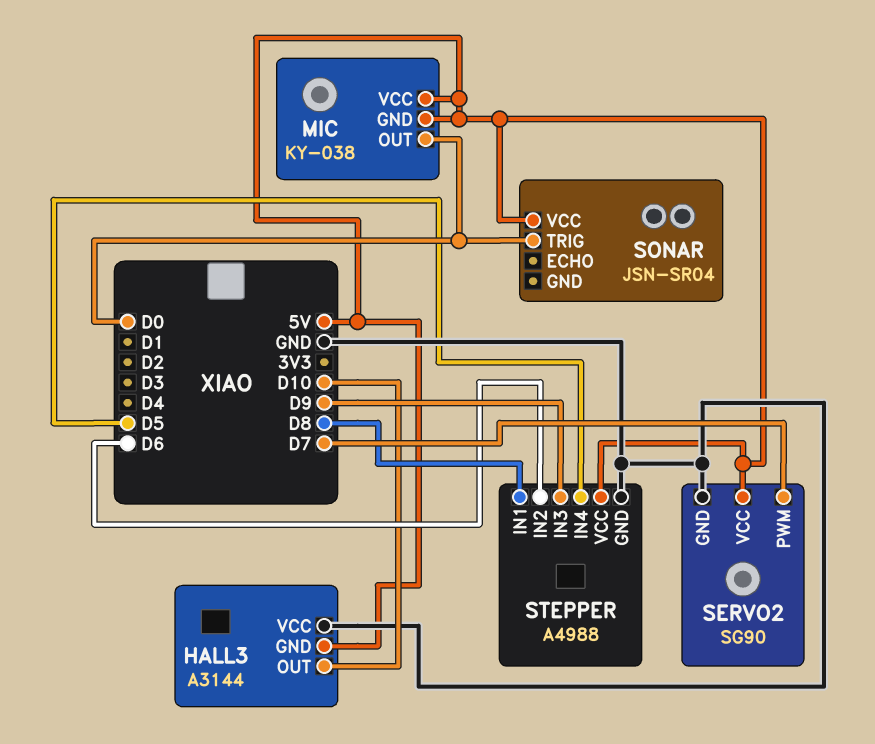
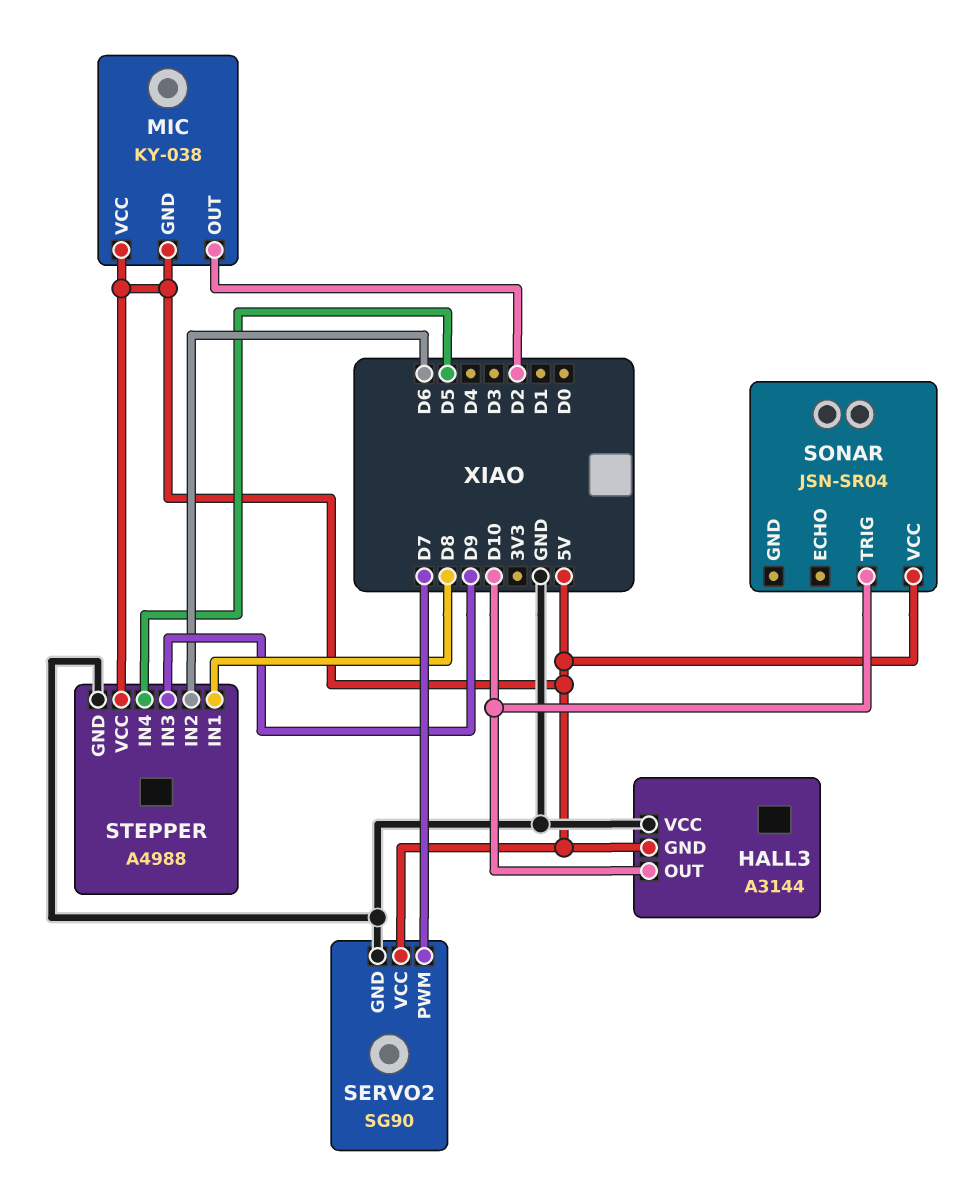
MIC pin OUT: D0 -> D2
SONAR pin TRIG: D0 -> D10

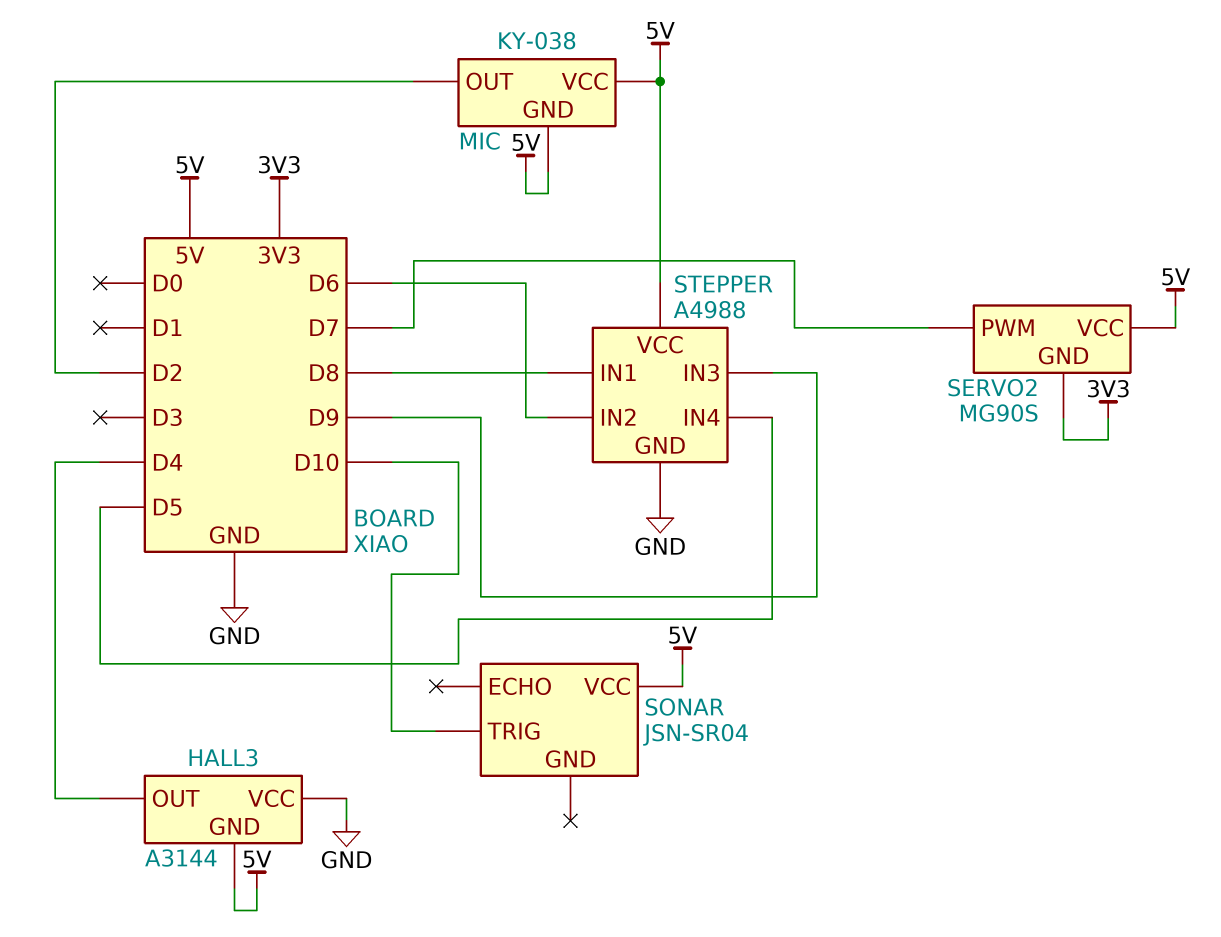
HALL3 pin OUT: D10 -> D4
SERVO2: SG90 -> MG90S
SERVO2 pin GND: GND -> 3V3

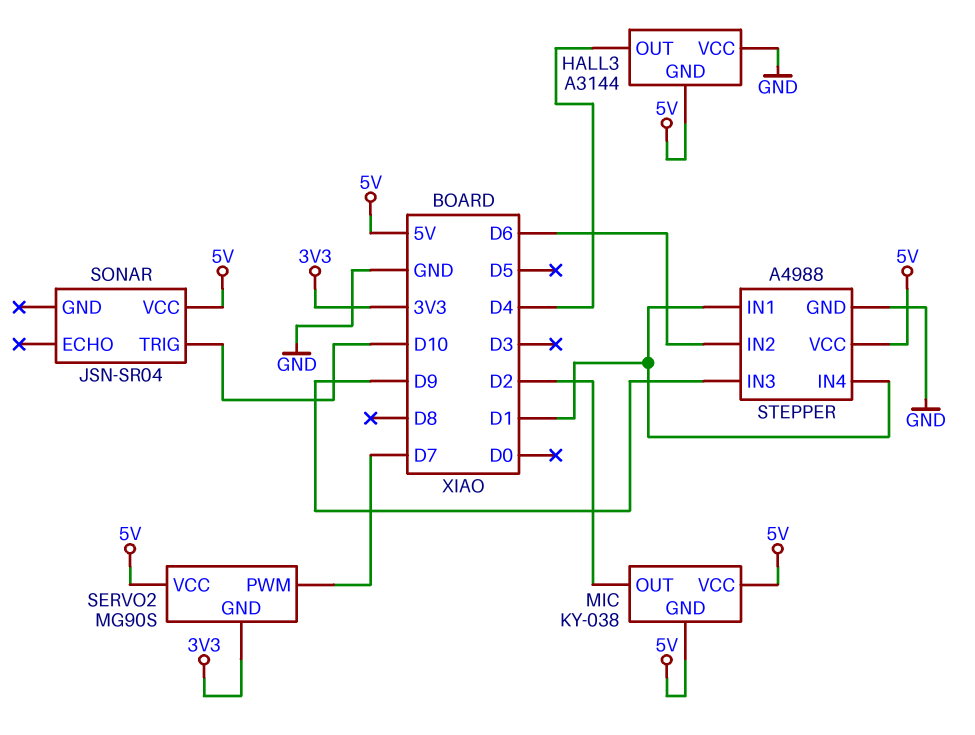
STEPPER pin IN1: D8 -> D1
STEPPER pin IN4: D5 -> D1

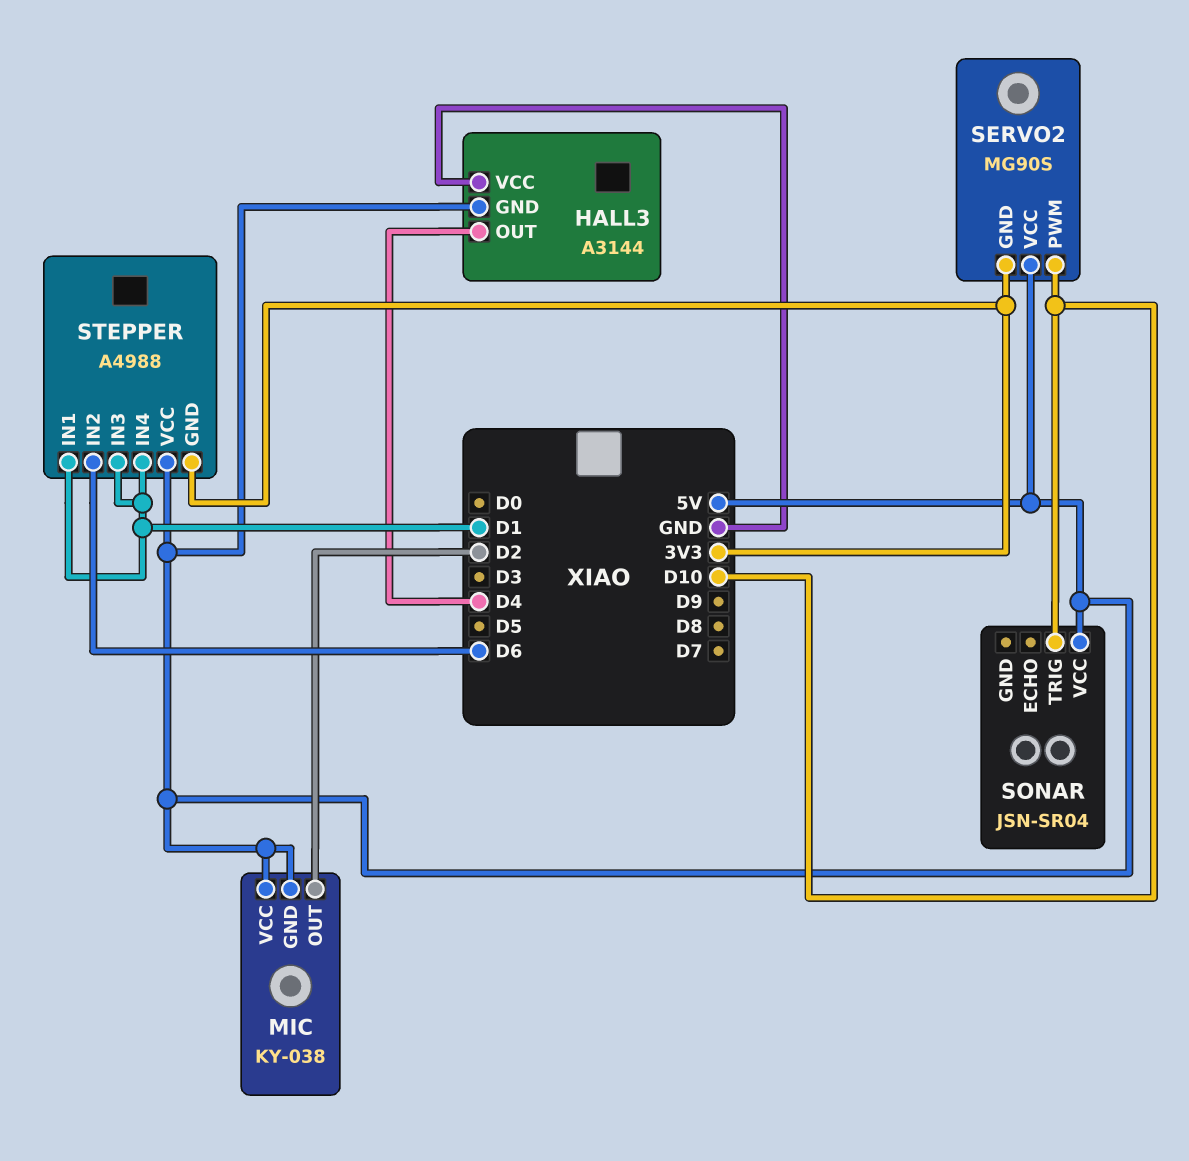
SERVO2 pin PWM: D7 -> D10
STEPPER pin GND: GND -> 3V3
STEPPER pin IN3: D9 -> D1

